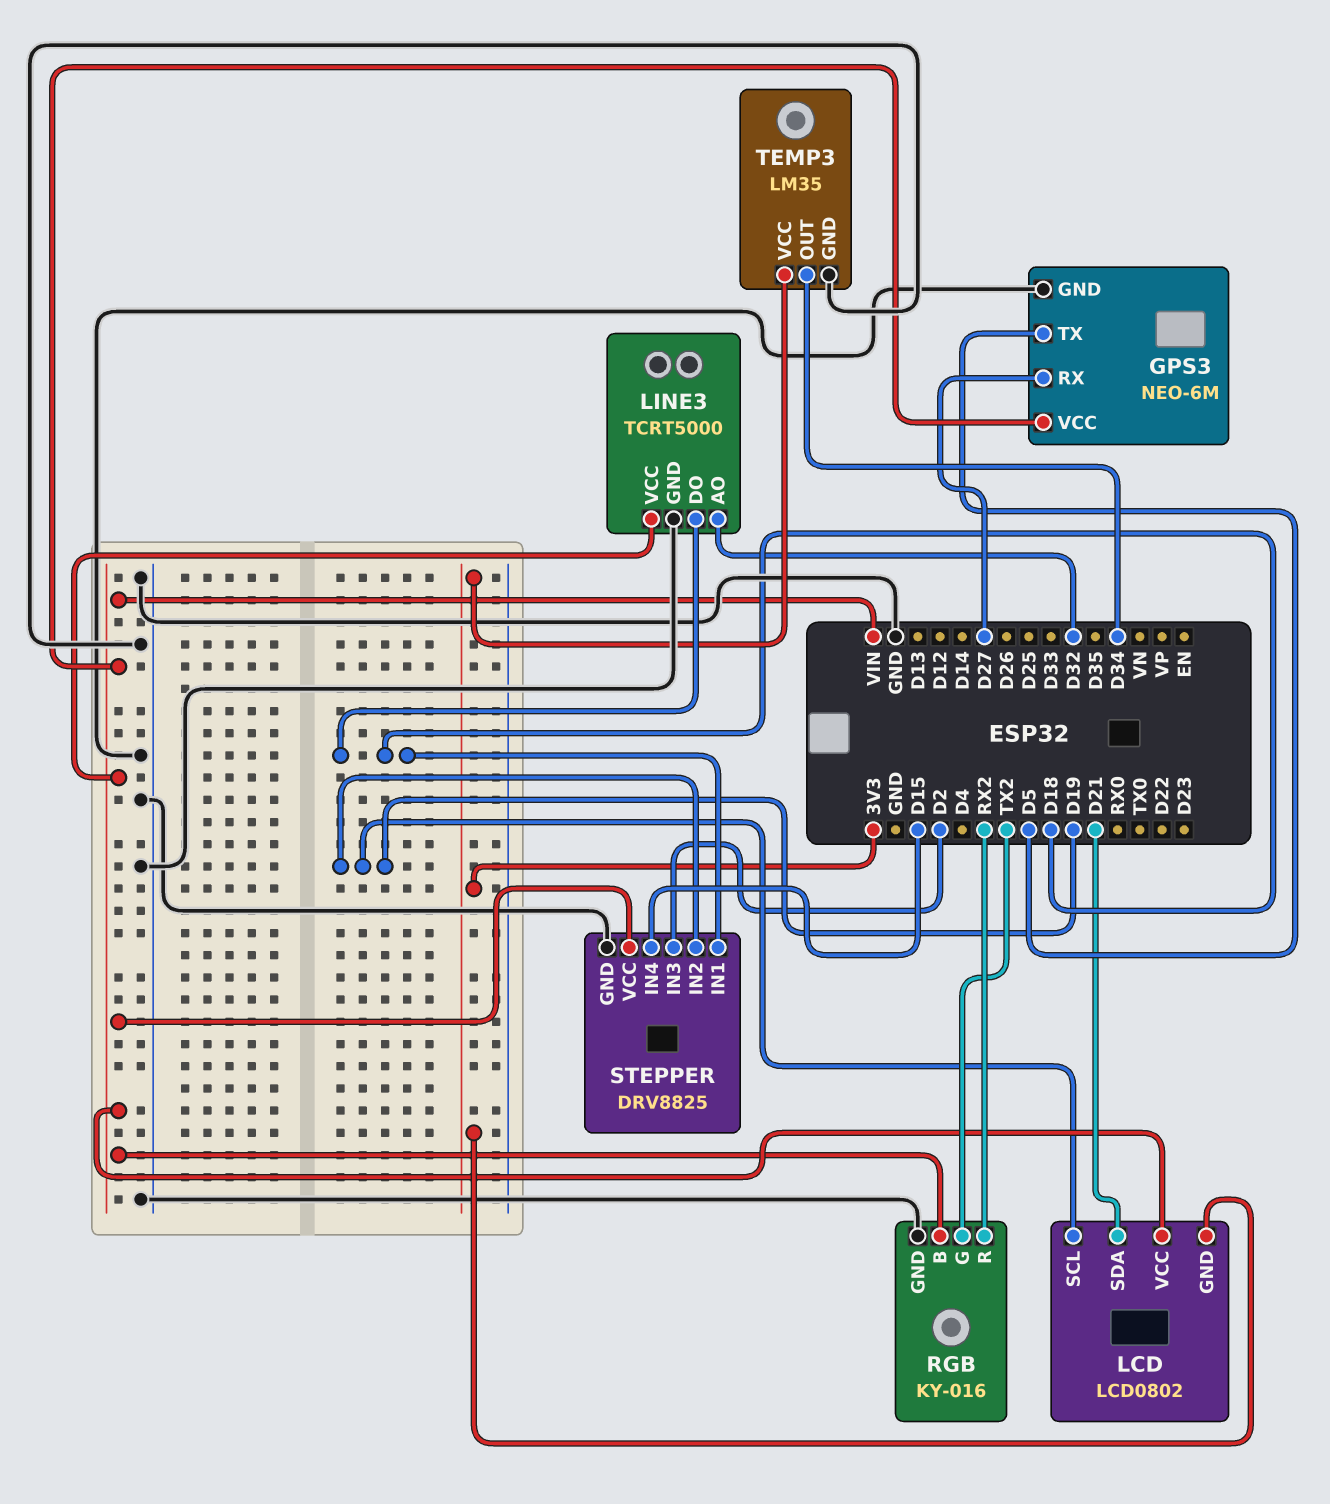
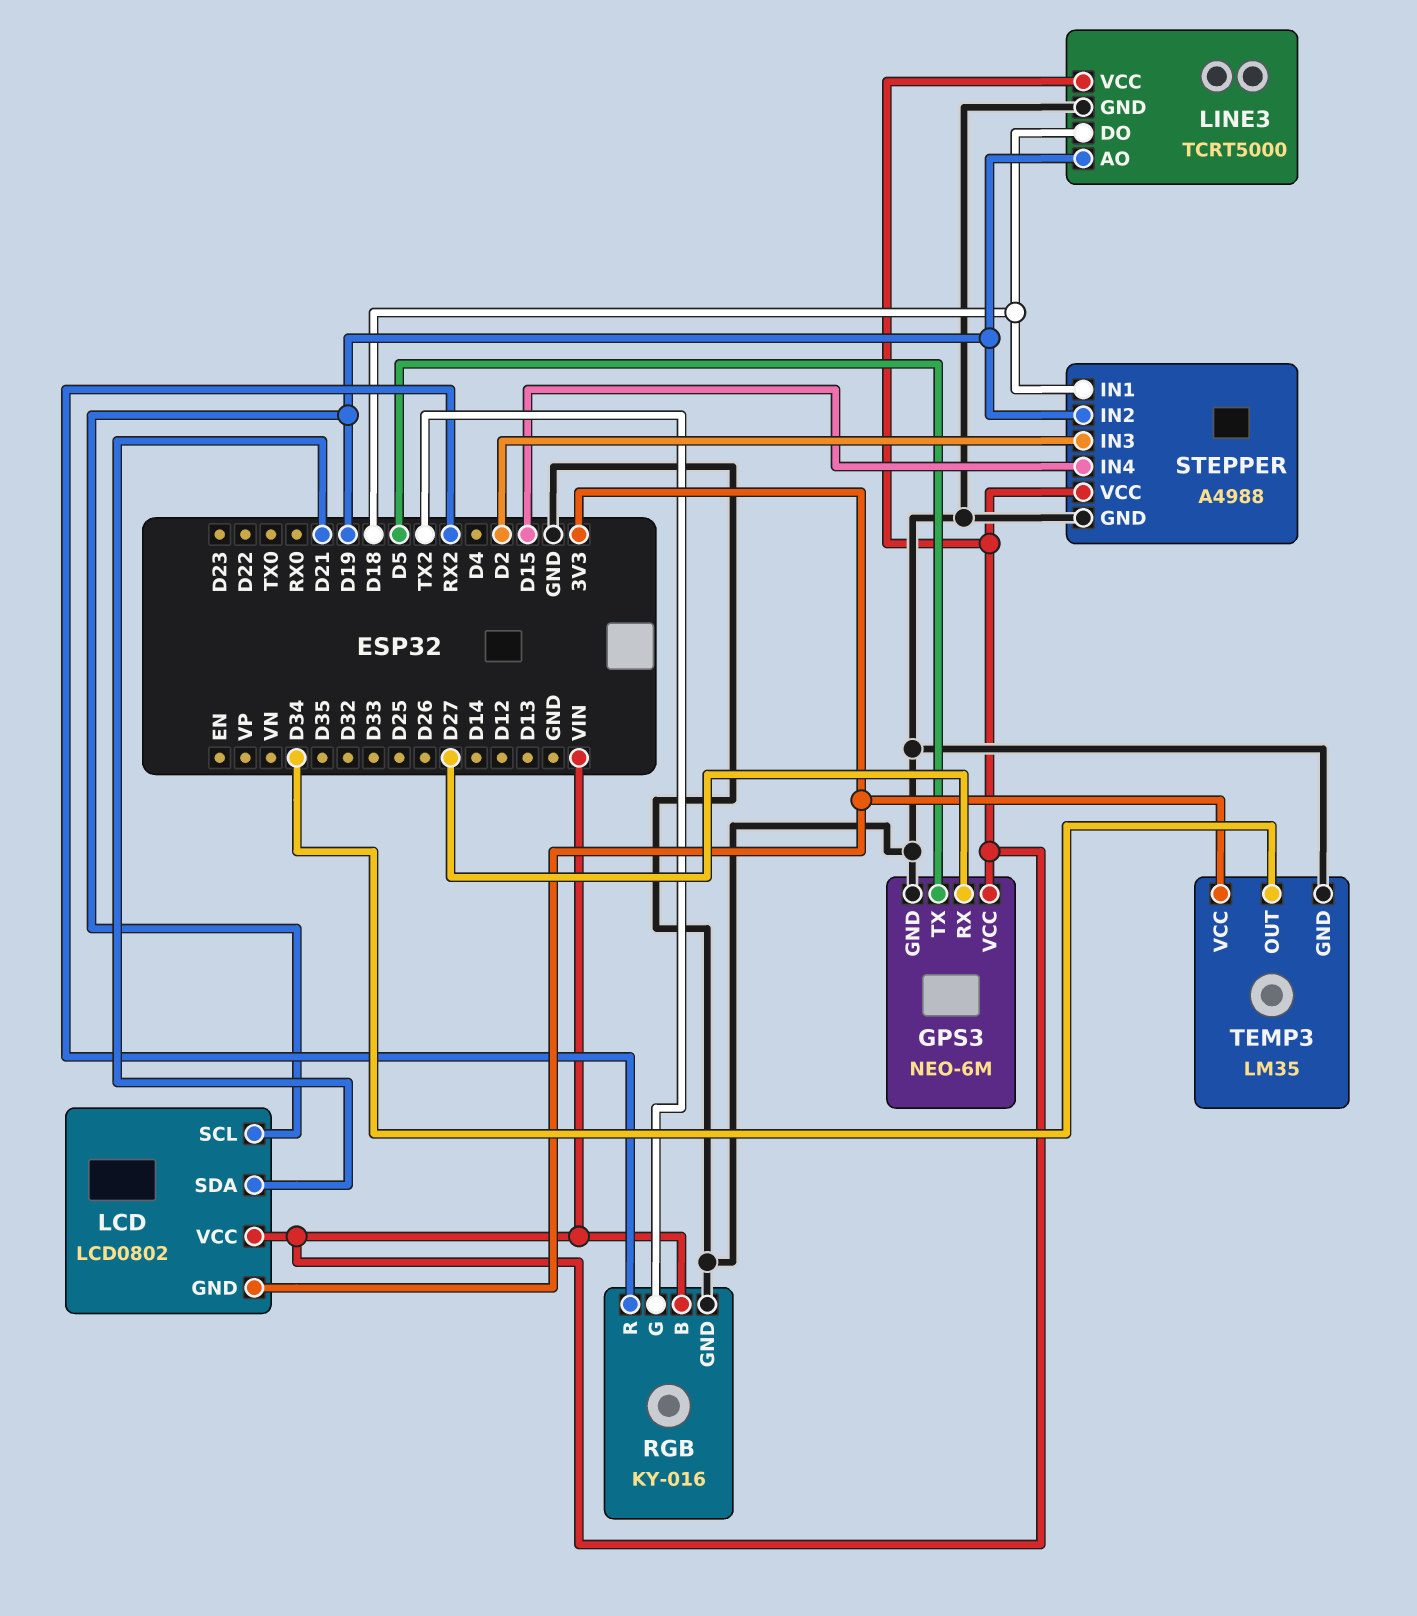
LINE3 pin AO: D32 -> D19
STEPPER: DRV8825 -> A4988

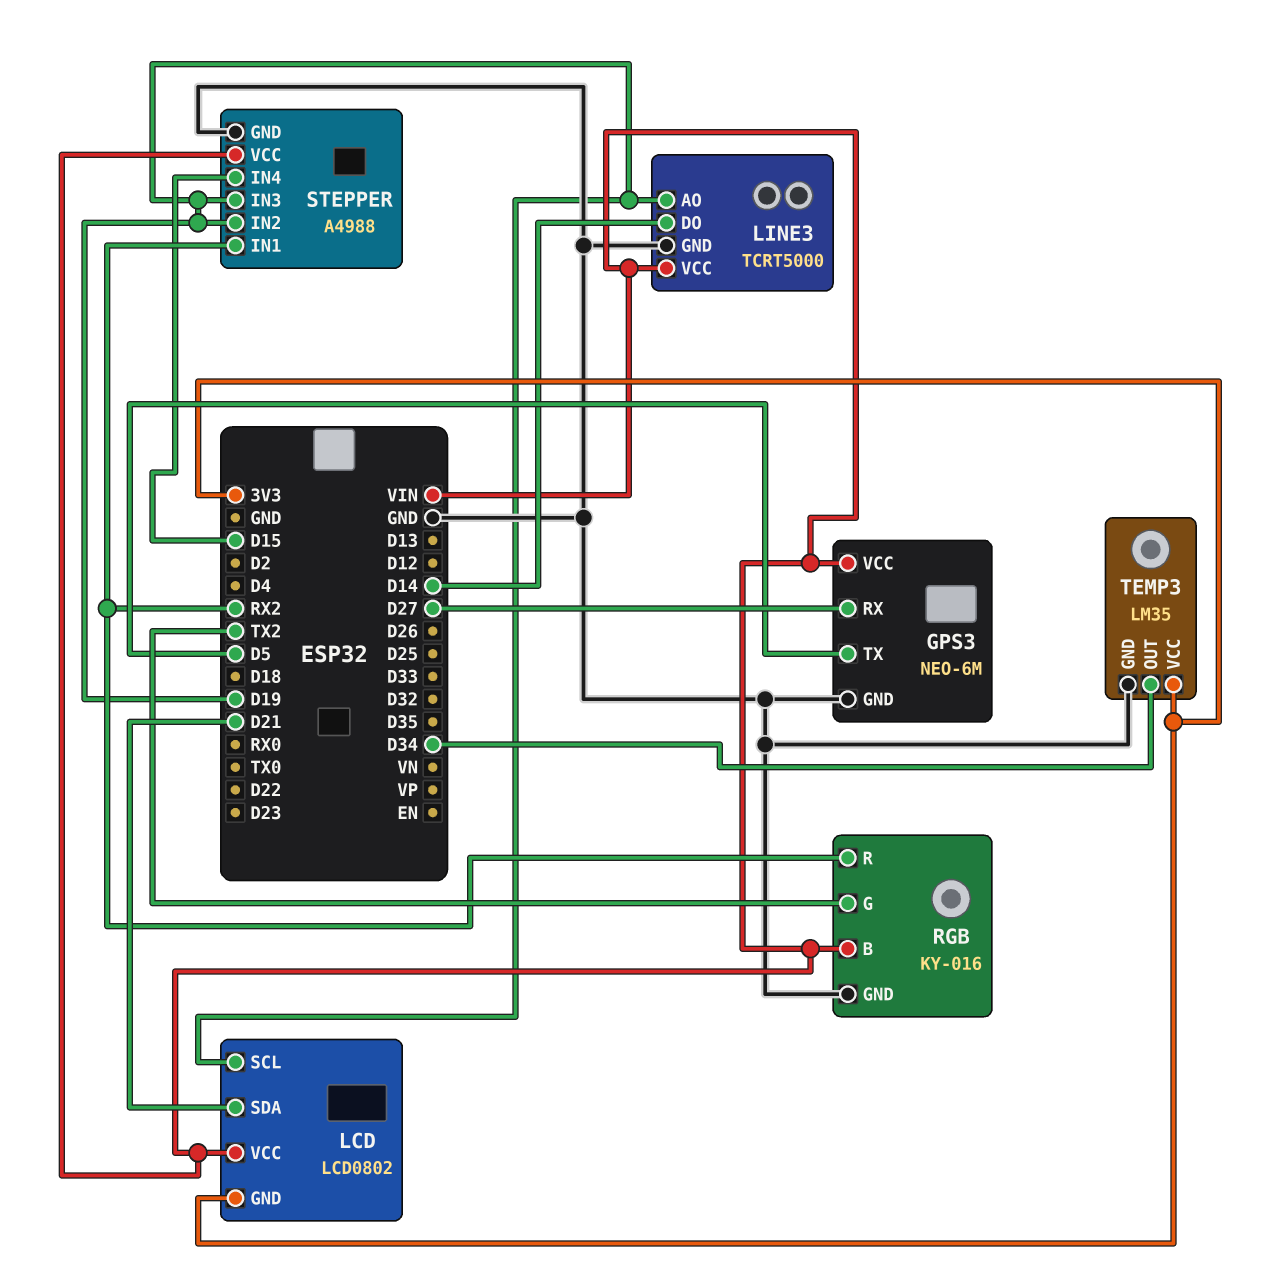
LINE3 pin DO: D18 -> D14
STEPPER pin IN1: D18 -> RX2
STEPPER pin IN3: D2 -> D19

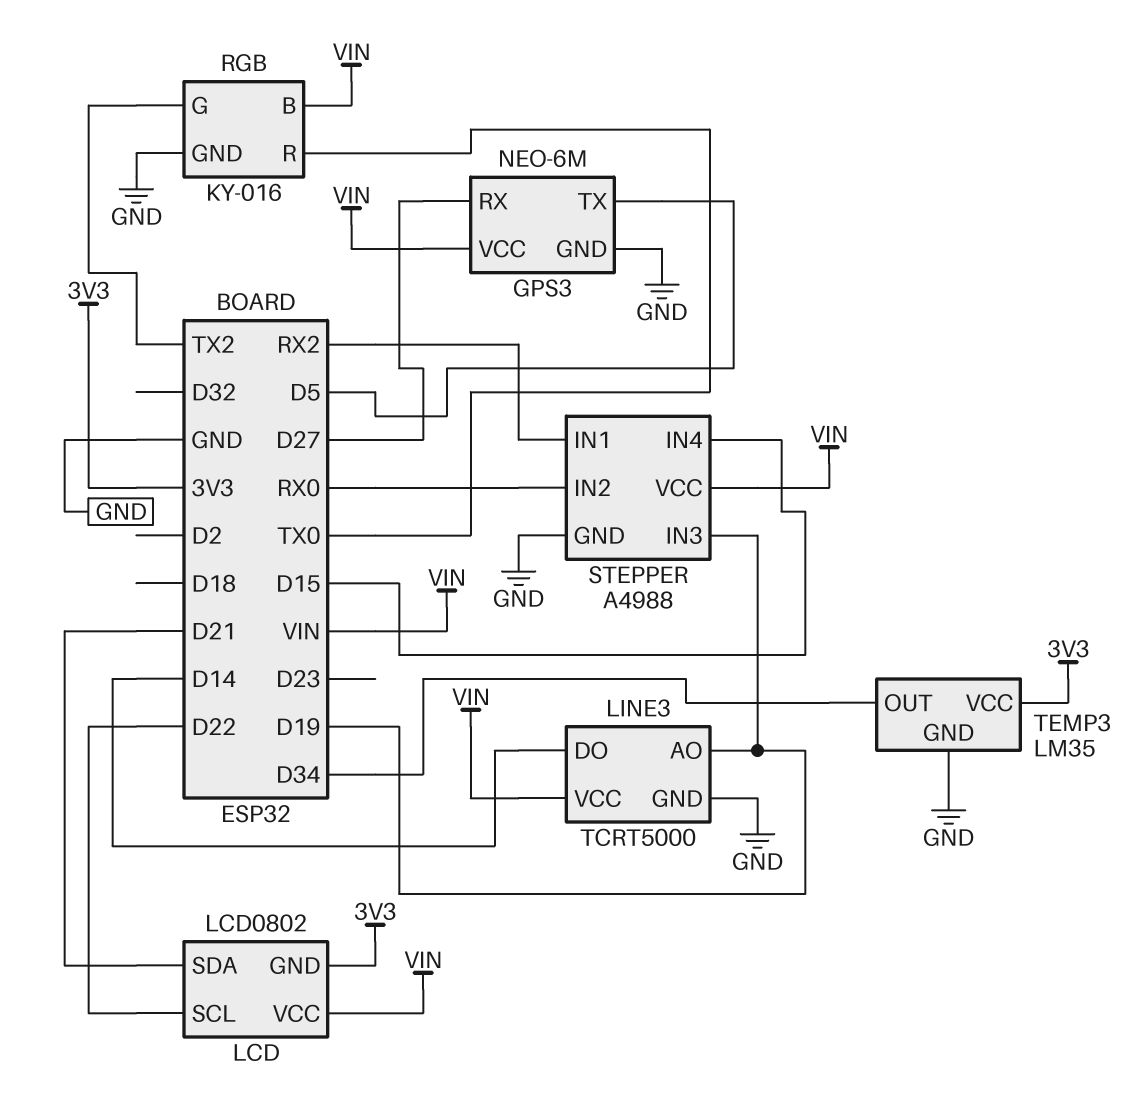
LCD pin SCL: D19 -> D22
RGB pin R: RX2 -> TX0
STEPPER pin IN2: D19 -> RX0

